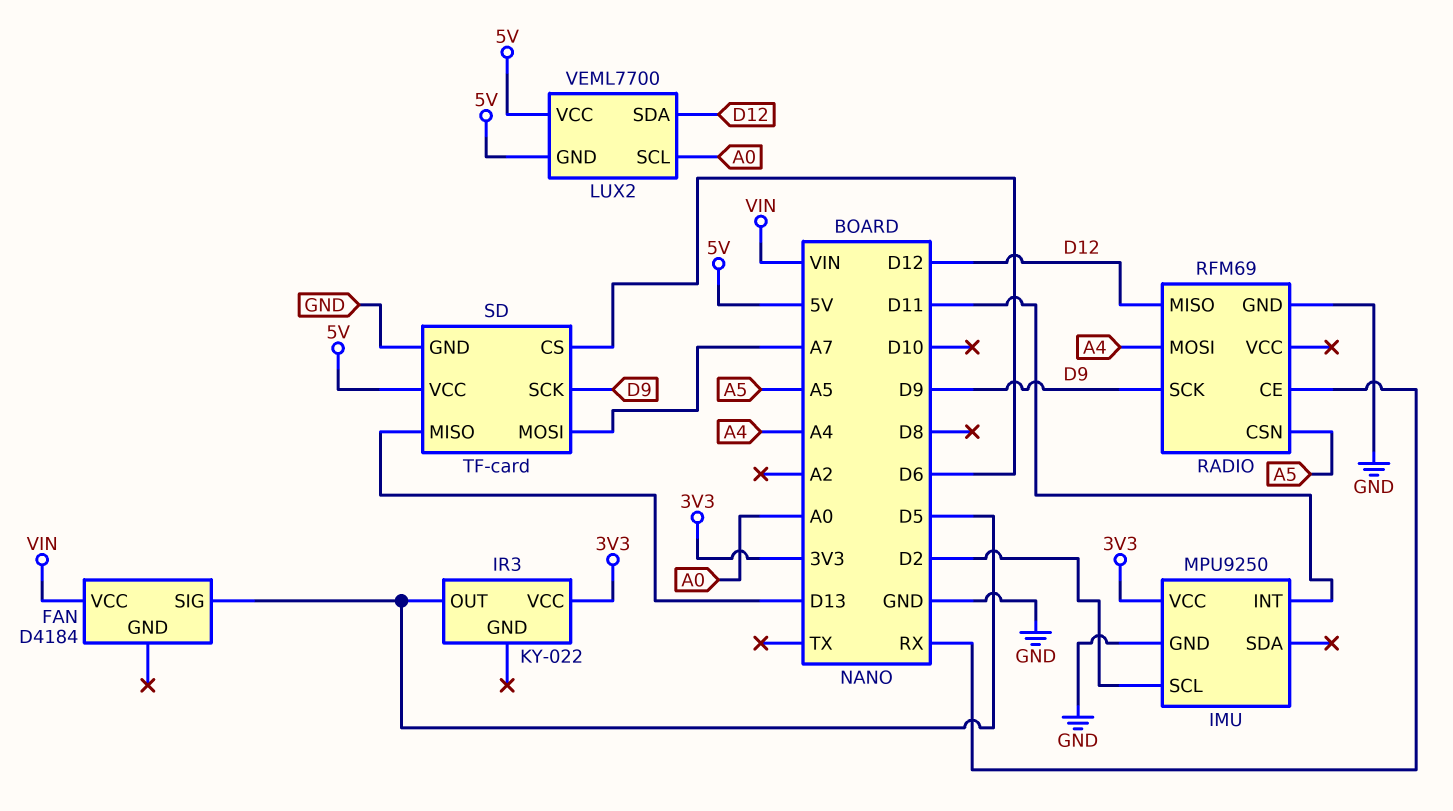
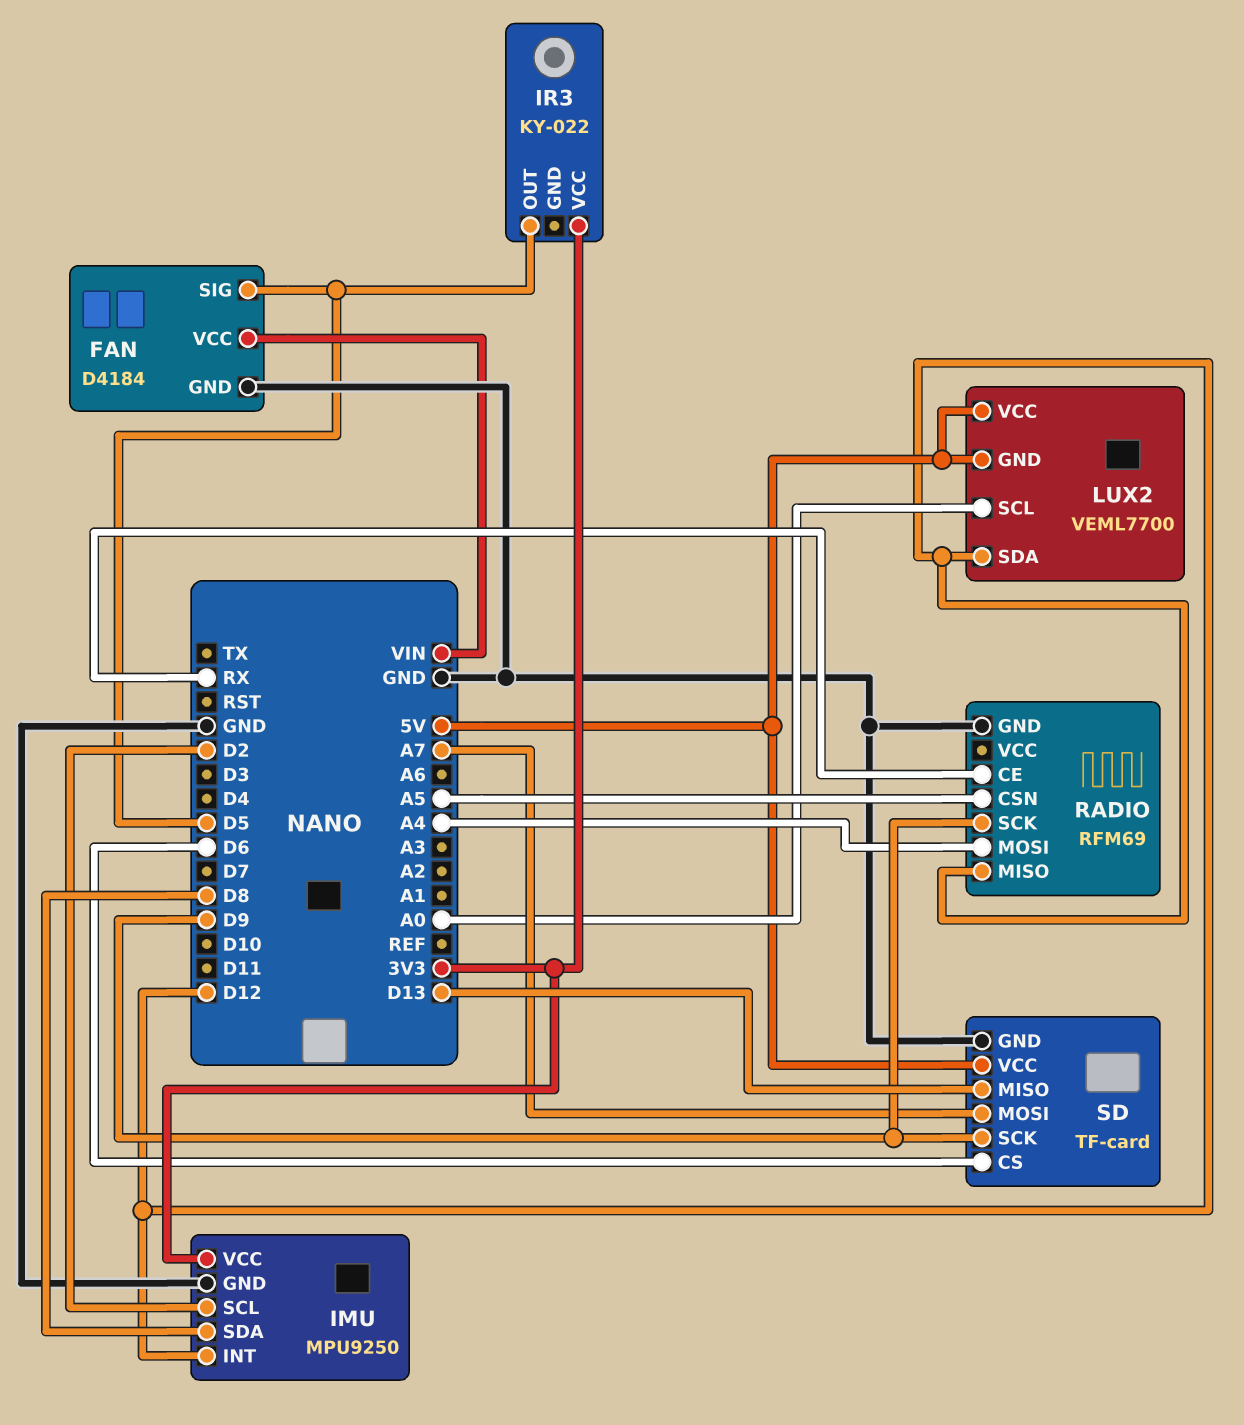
FAN pin GND: none -> GND
IMU pin INT: D11 -> D12
IMU pin SDA: none -> D8

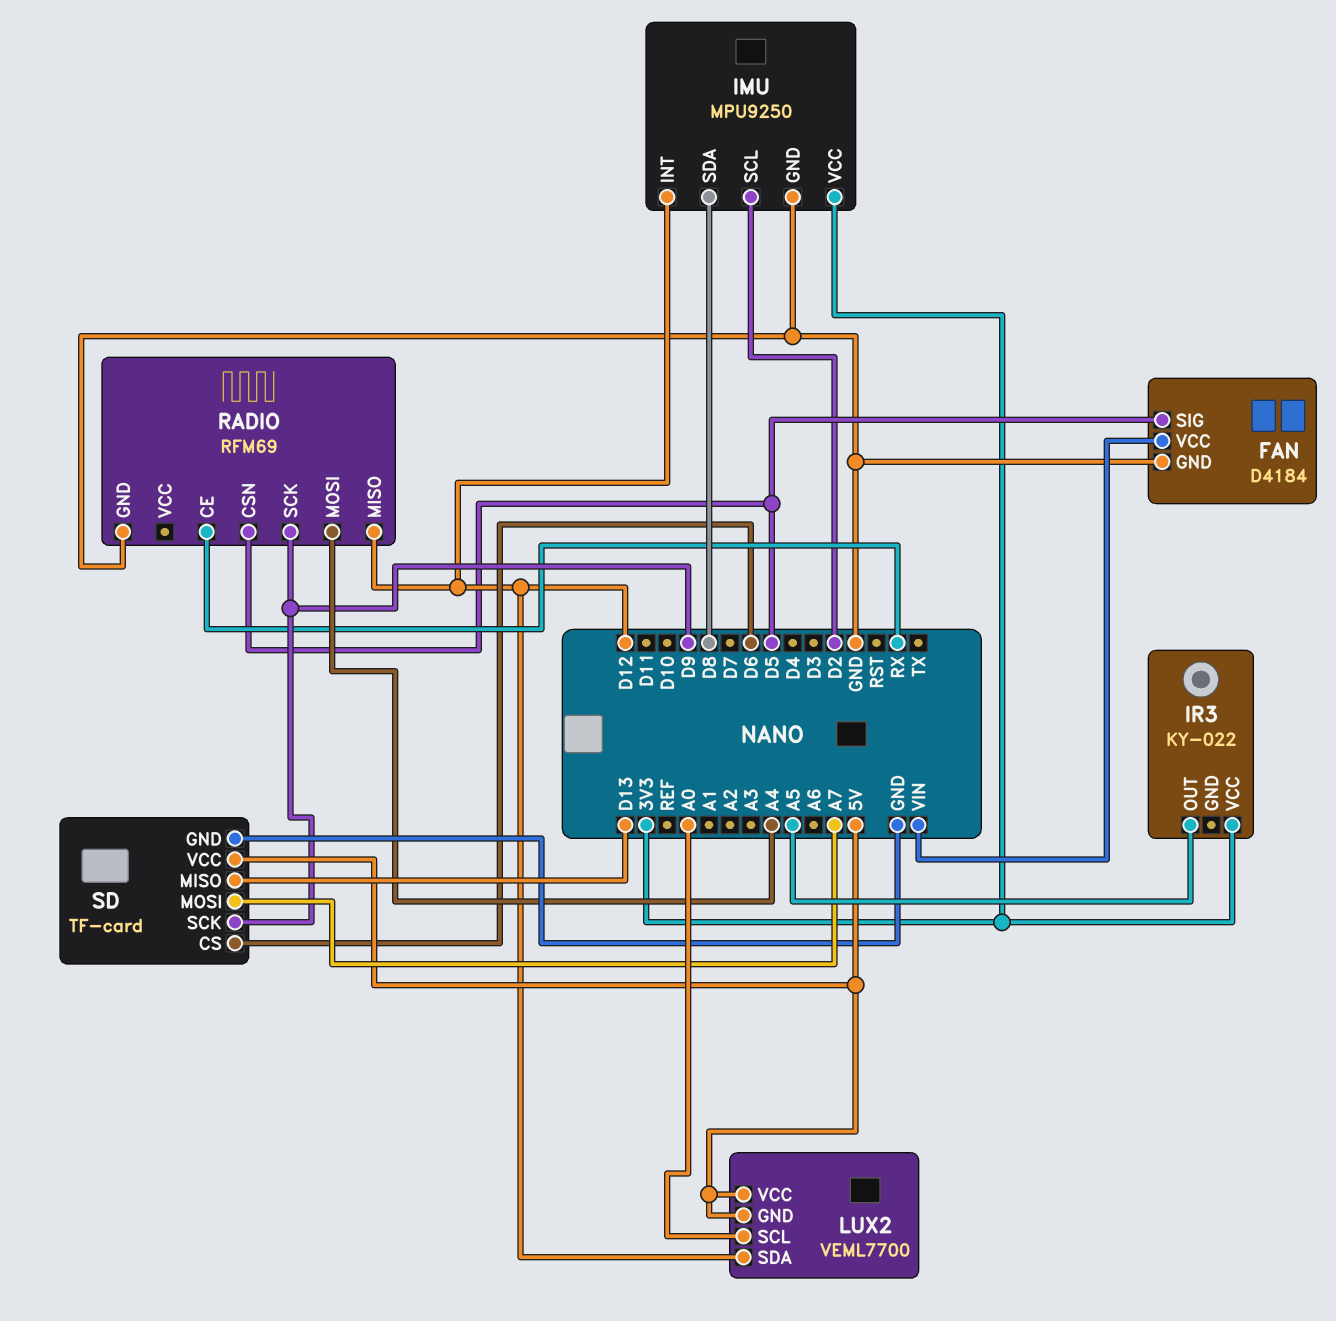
IR3 pin OUT: D5 -> A5
RADIO pin CSN: A5 -> D5

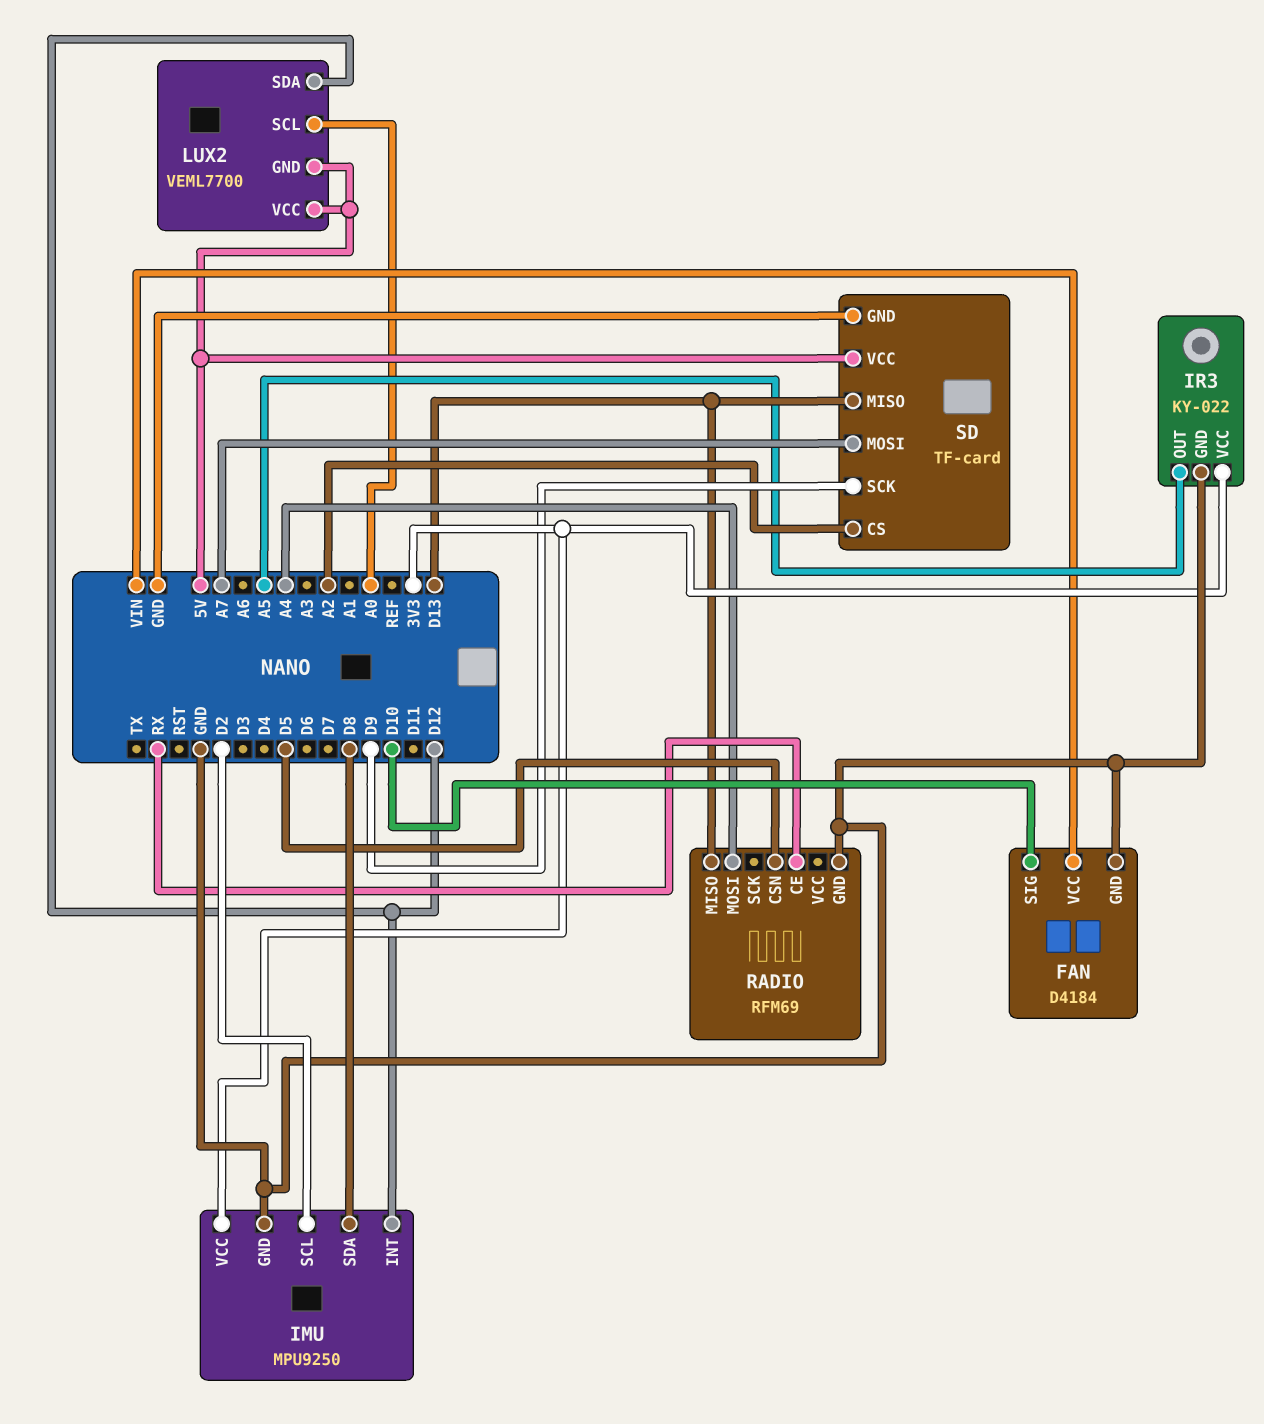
FAN pin SIG: D5 -> D10
IR3 pin GND: none -> GND
RADIO pin MISO: D12 -> D13
RADIO pin SCK: D9 -> none
SD pin CS: D6 -> A2

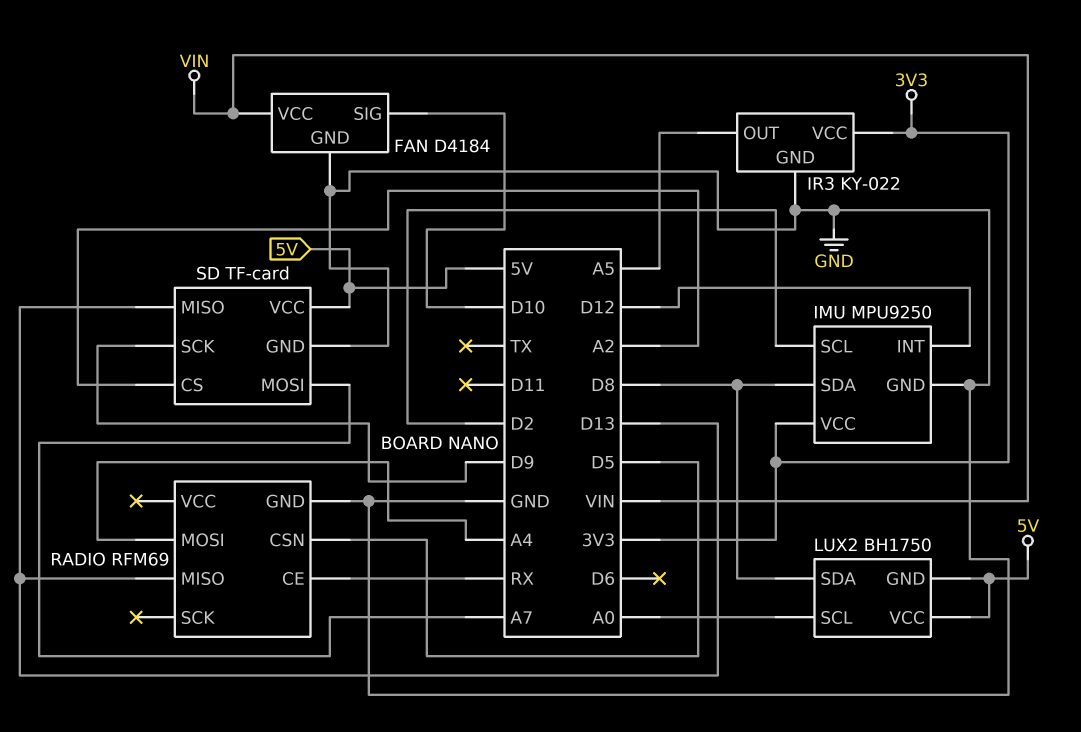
LUX2: VEML7700 -> BH1750
LUX2 pin SDA: D12 -> D8

